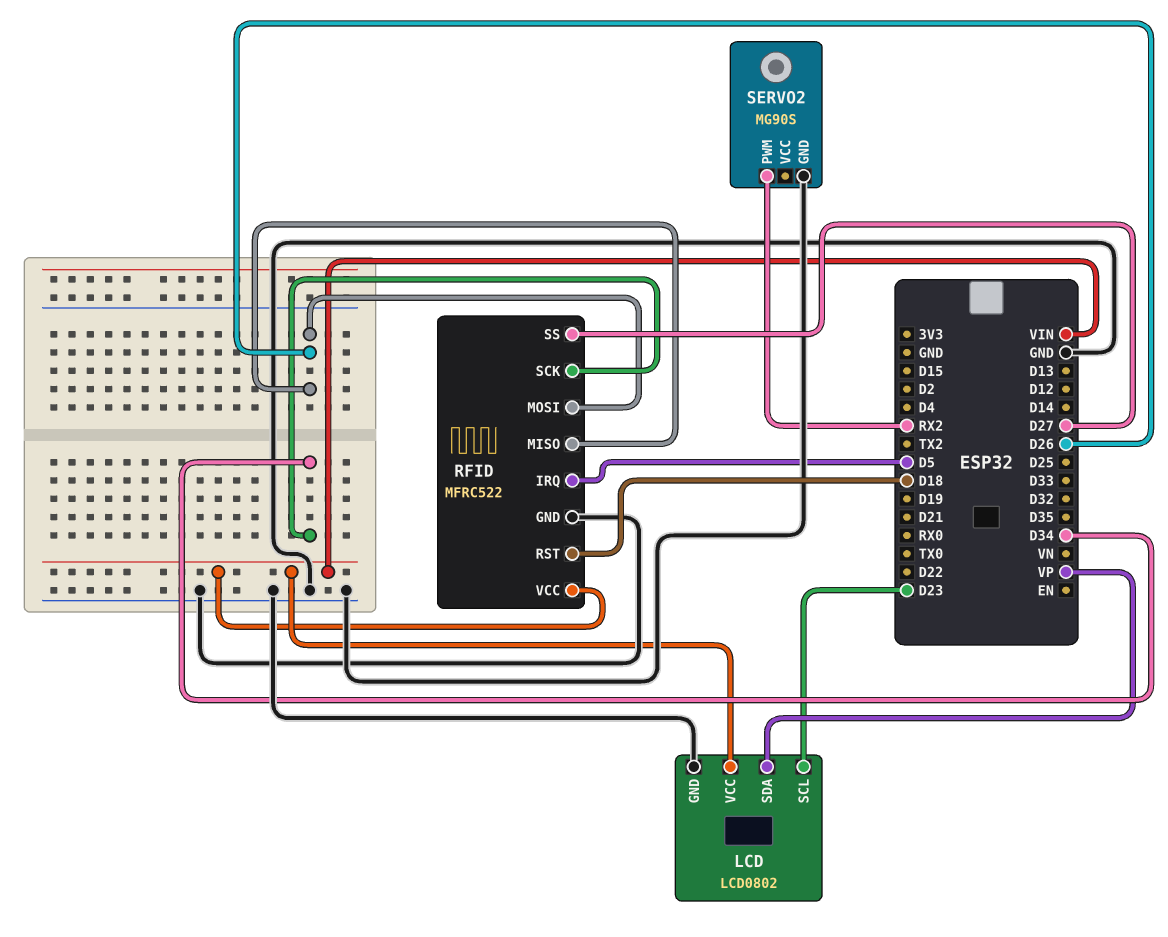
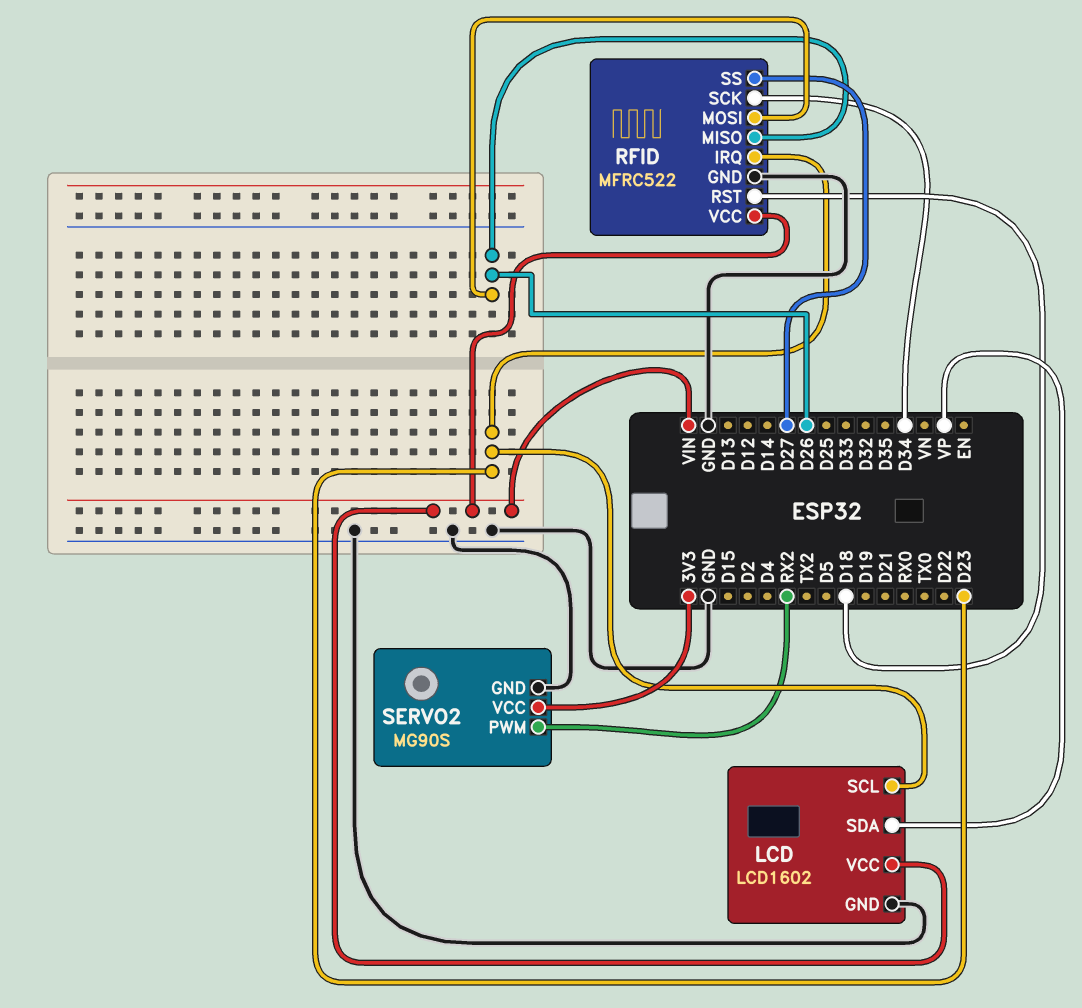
LCD: LCD0802 -> LCD1602
RFID pin IRQ: D5 -> D23
SERVO2 pin VCC: none -> 3V3

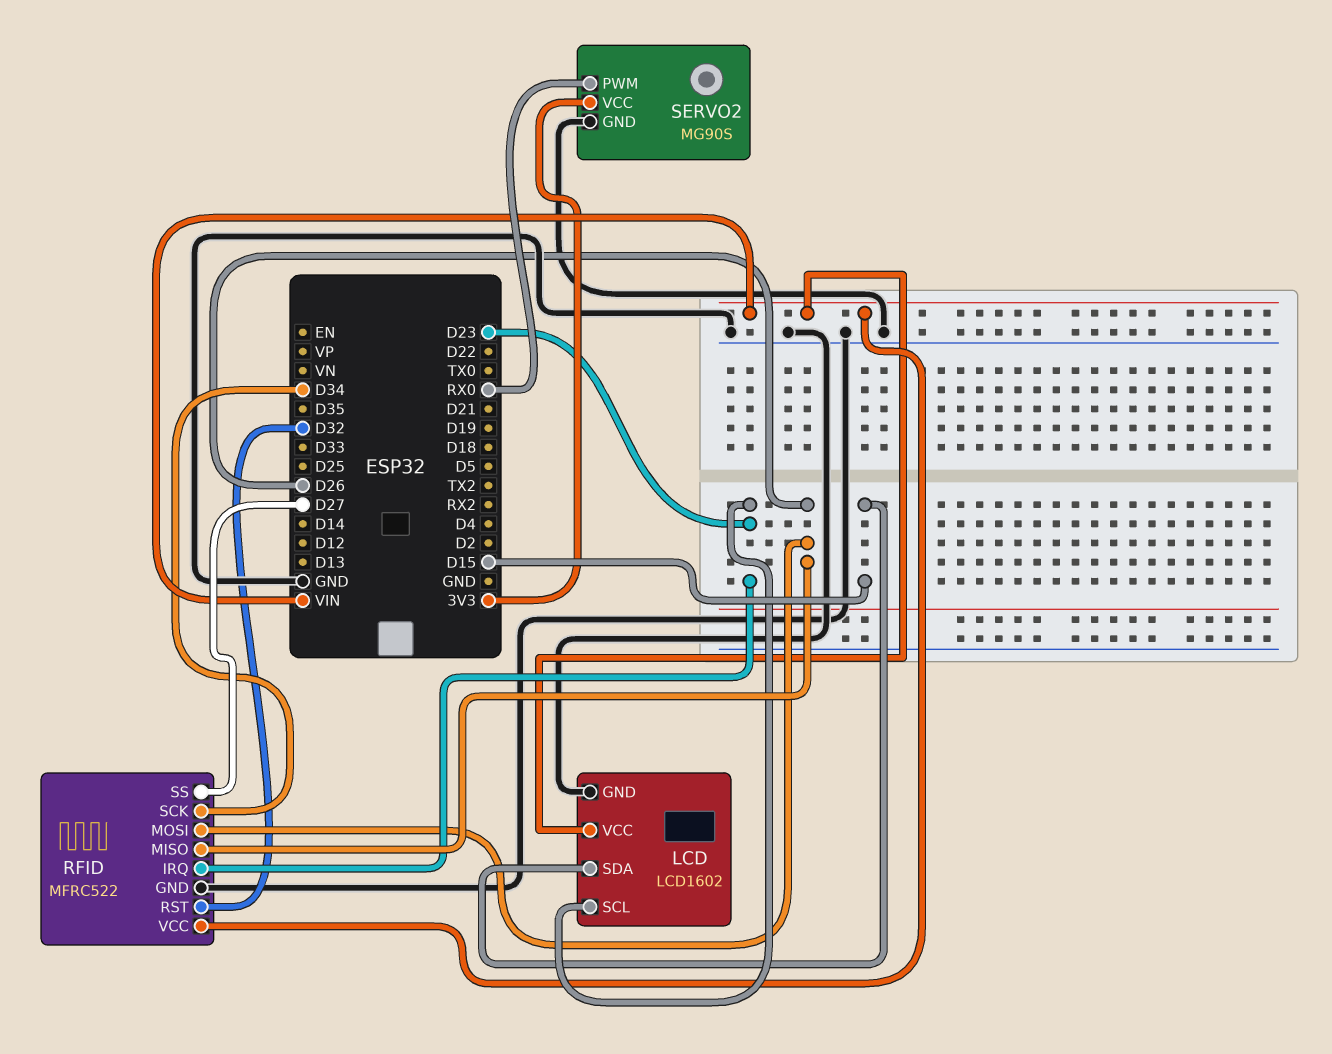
LCD pin SDA: VP -> D15
RFID pin RST: D18 -> D32
SERVO2 pin PWM: RX2 -> RX0

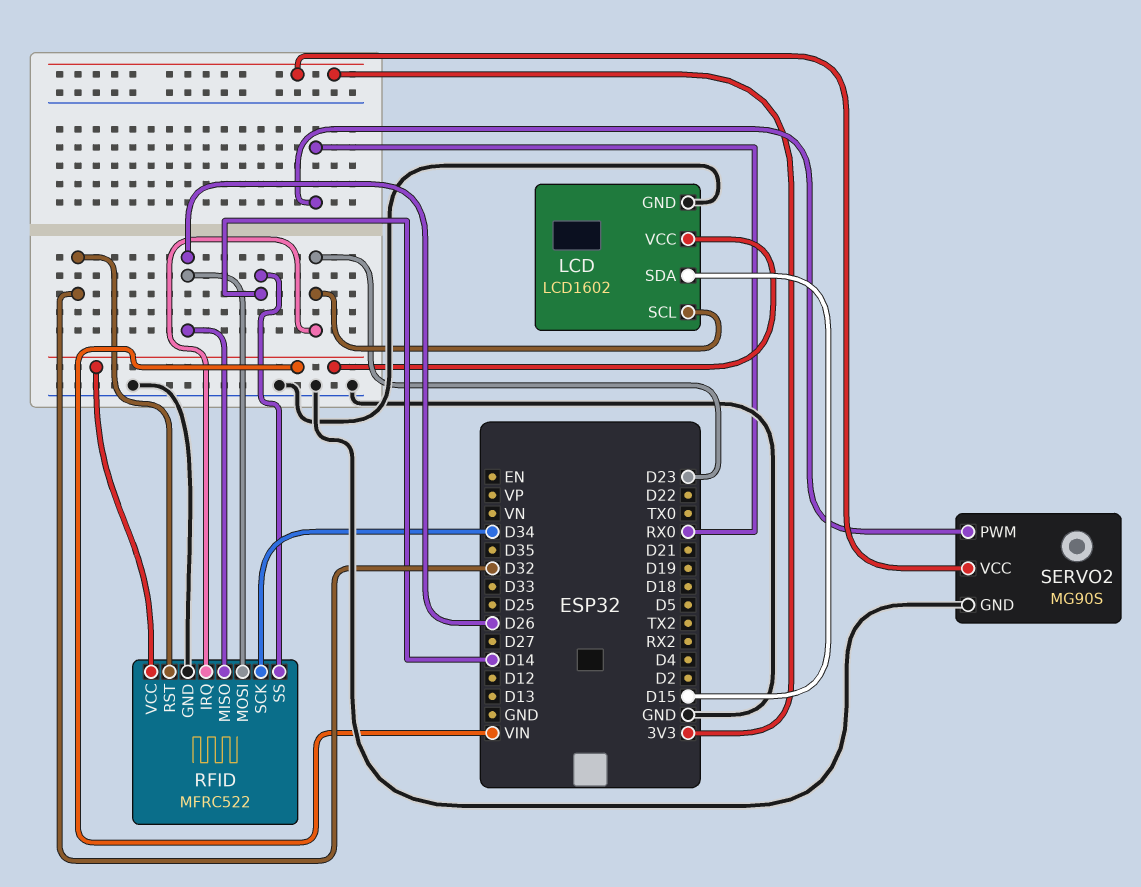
RFID pin SS: D27 -> D14

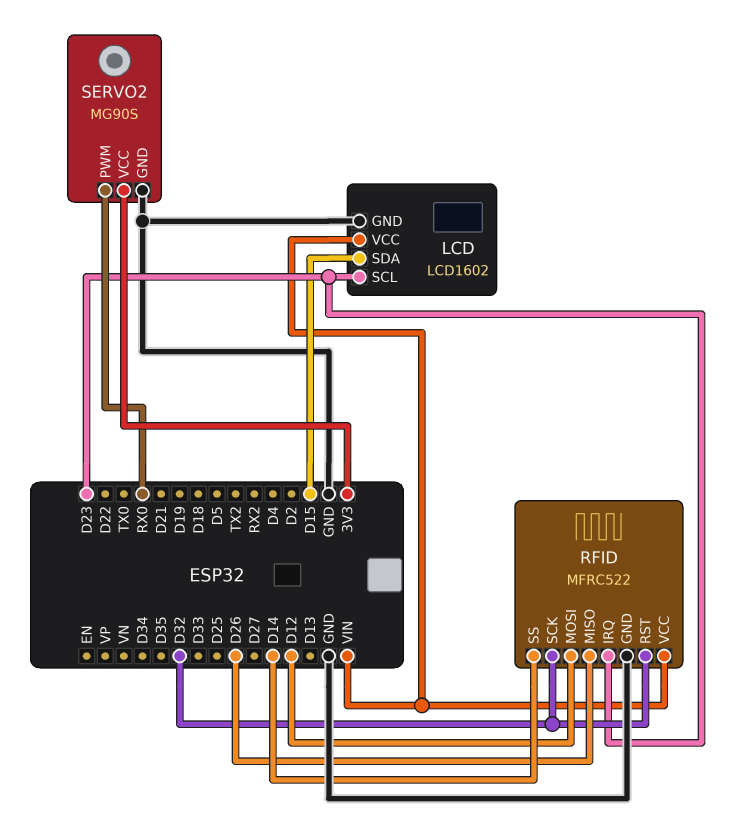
RFID pin MOSI: D26 -> D12
RFID pin SCK: D34 -> D32

